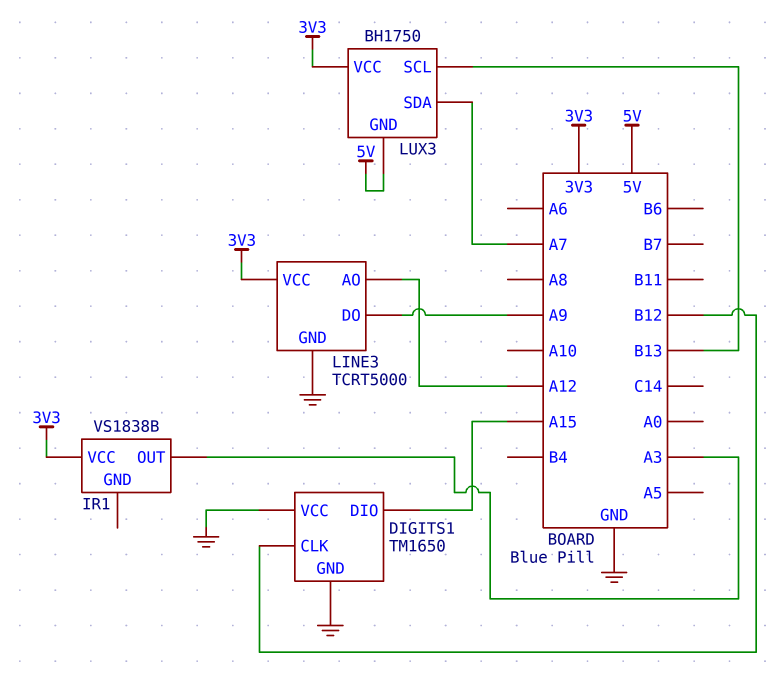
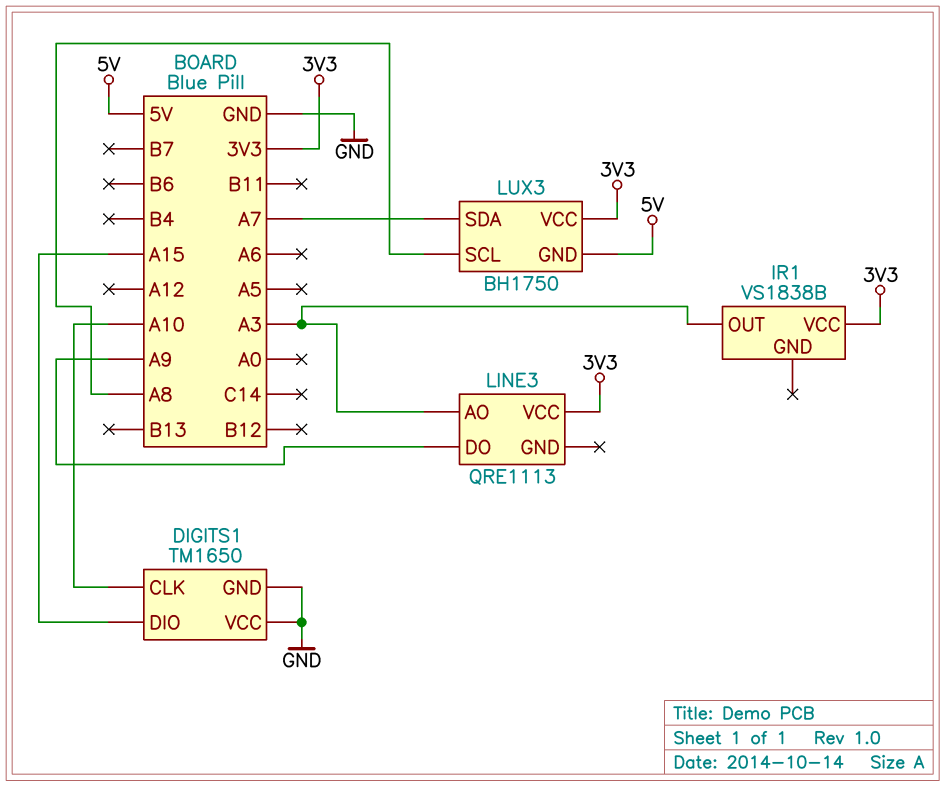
DIGITS1 pin CLK: B12 -> A10
LINE3: TCRT5000 -> QRE1113
LINE3 pin AO: A12 -> A3
LINE3 pin GND: GND -> none
LUX3 pin SCL: B13 -> A8

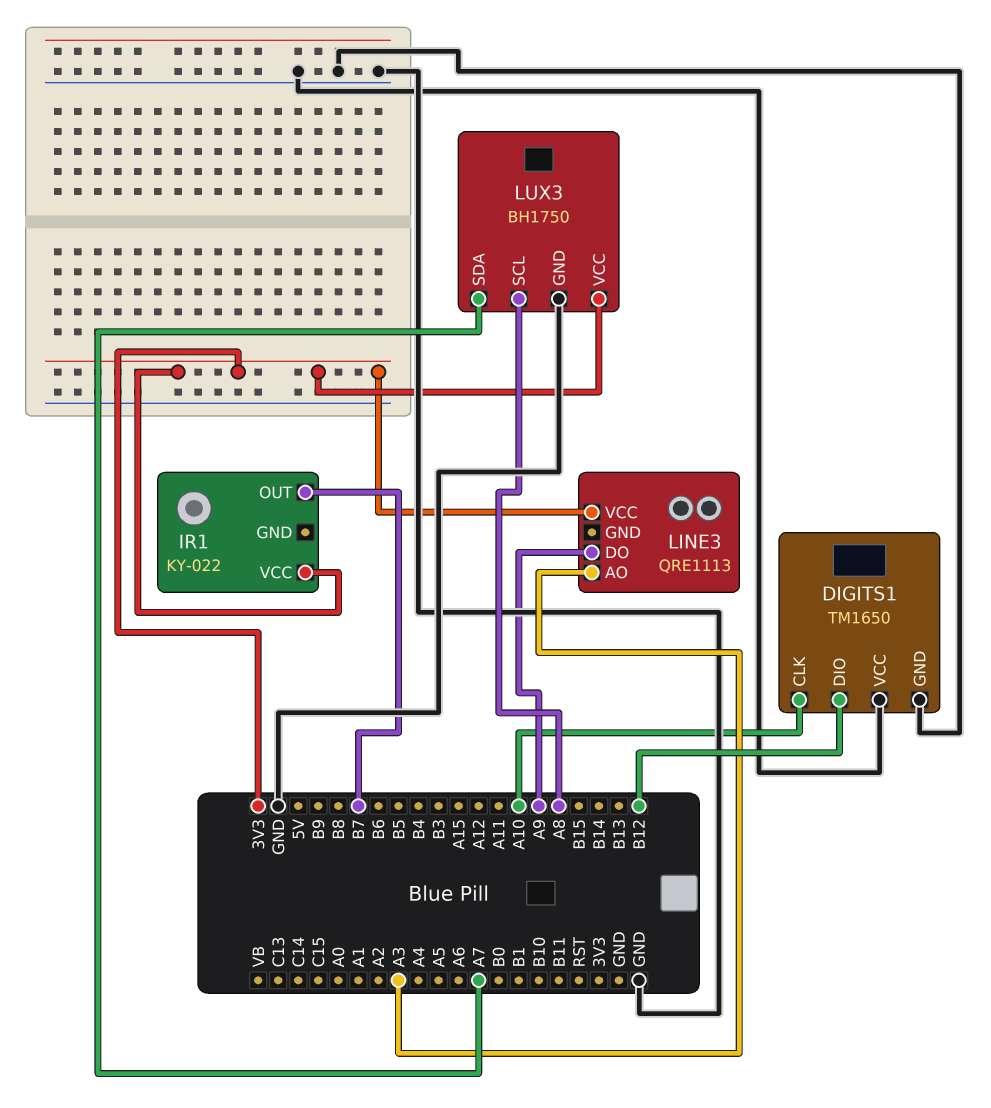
DIGITS1 pin DIO: A15 -> B12
IR1: VS1838B -> KY-022
IR1 pin OUT: A3 -> B7
LUX3 pin GND: 5V -> GND

